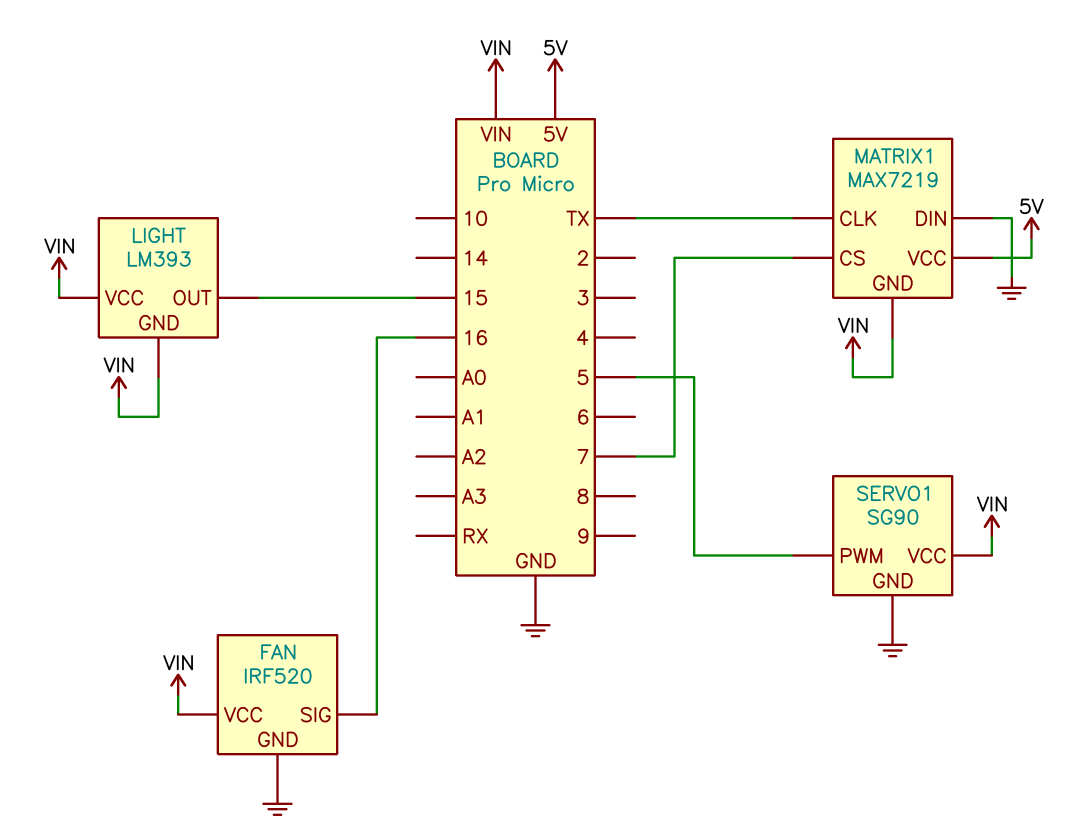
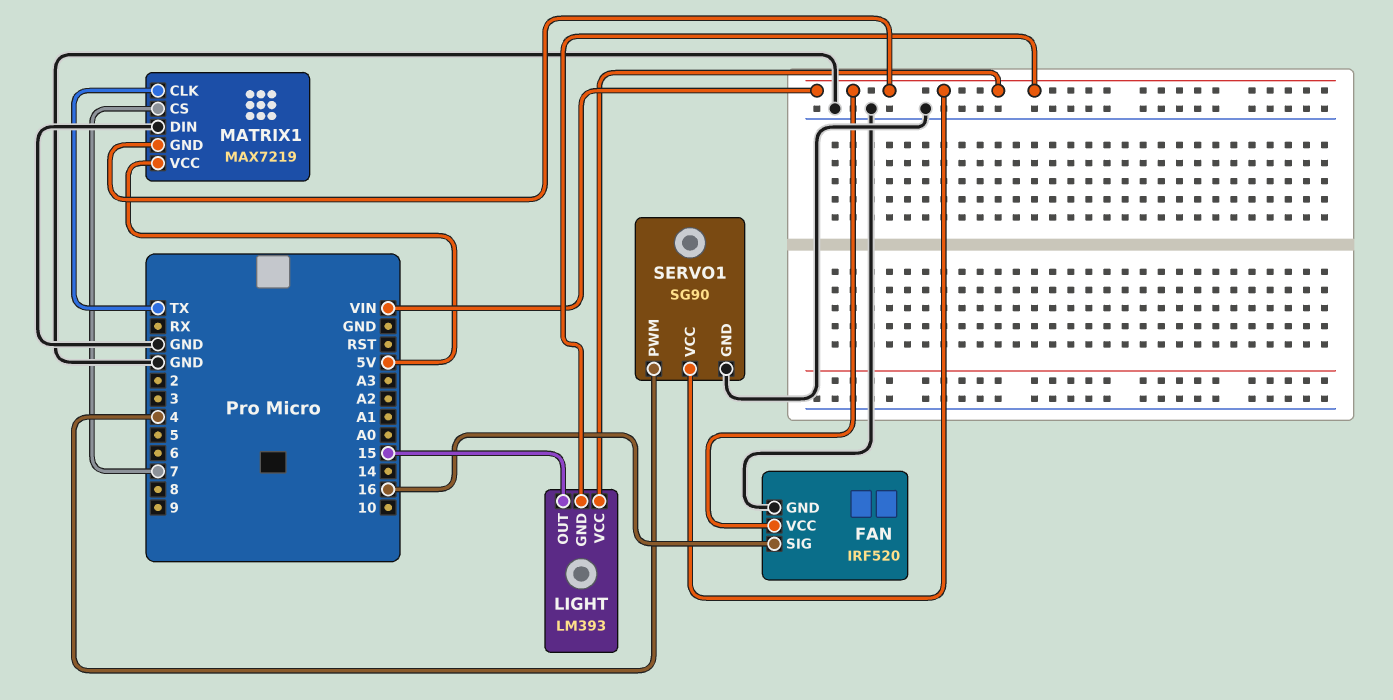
SERVO1 pin PWM: 5 -> 4

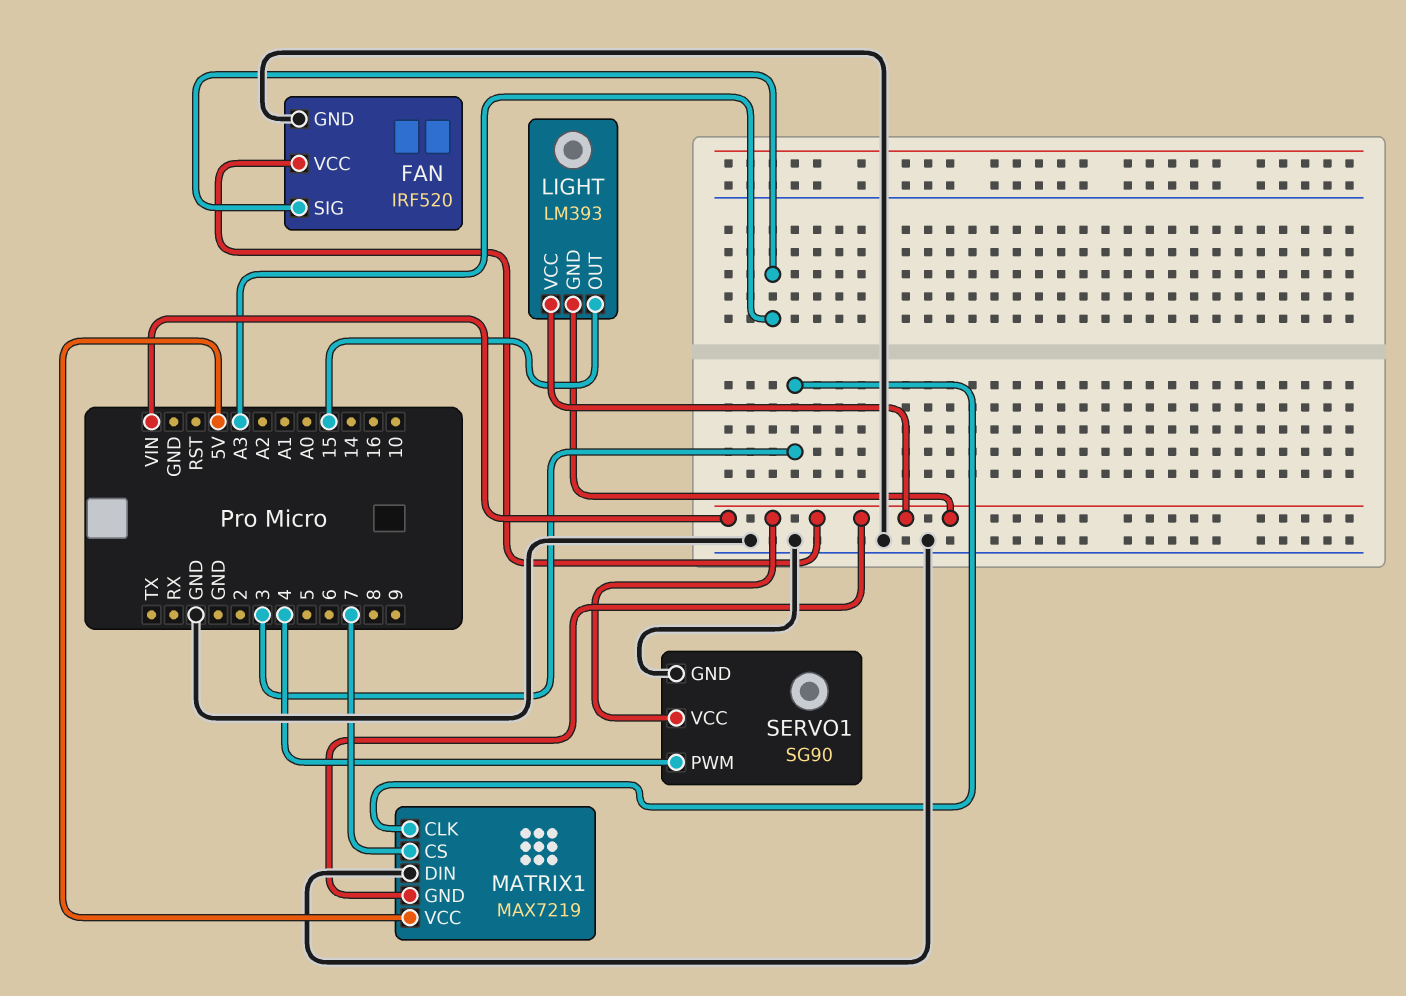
FAN pin SIG: 16 -> A3
MATRIX1 pin CLK: TX -> 3

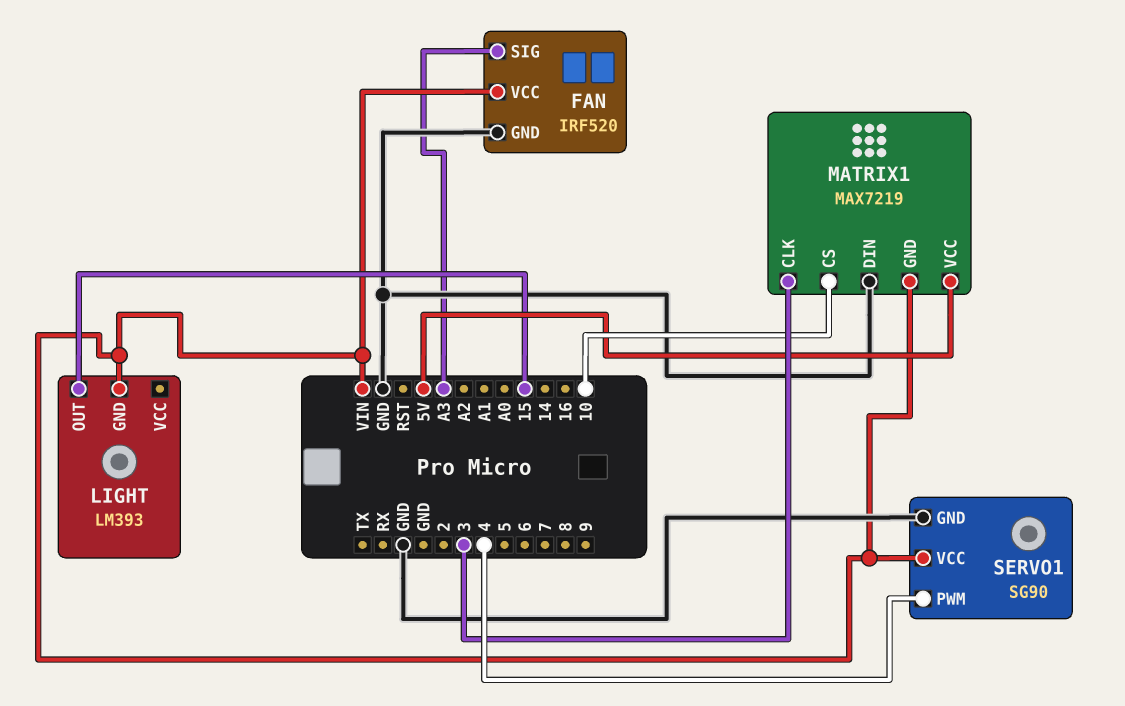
LIGHT pin VCC: VIN -> none
MATRIX1 pin CS: 7 -> 10

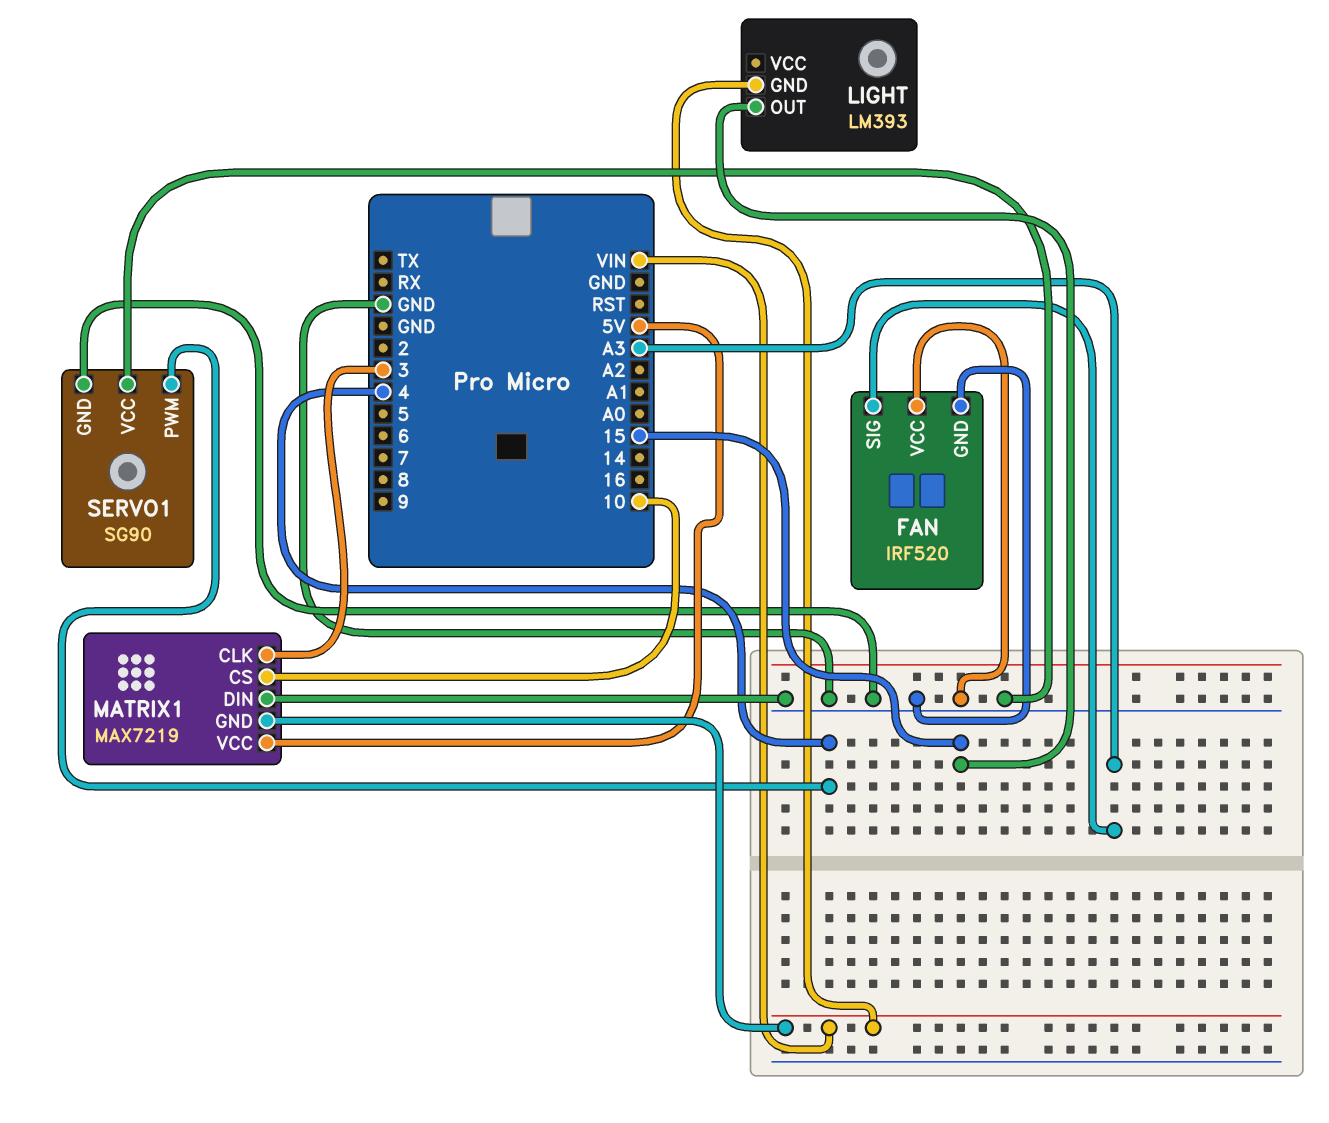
FAN pin VCC: VIN -> GND
SERVO1 pin VCC: VIN -> GND

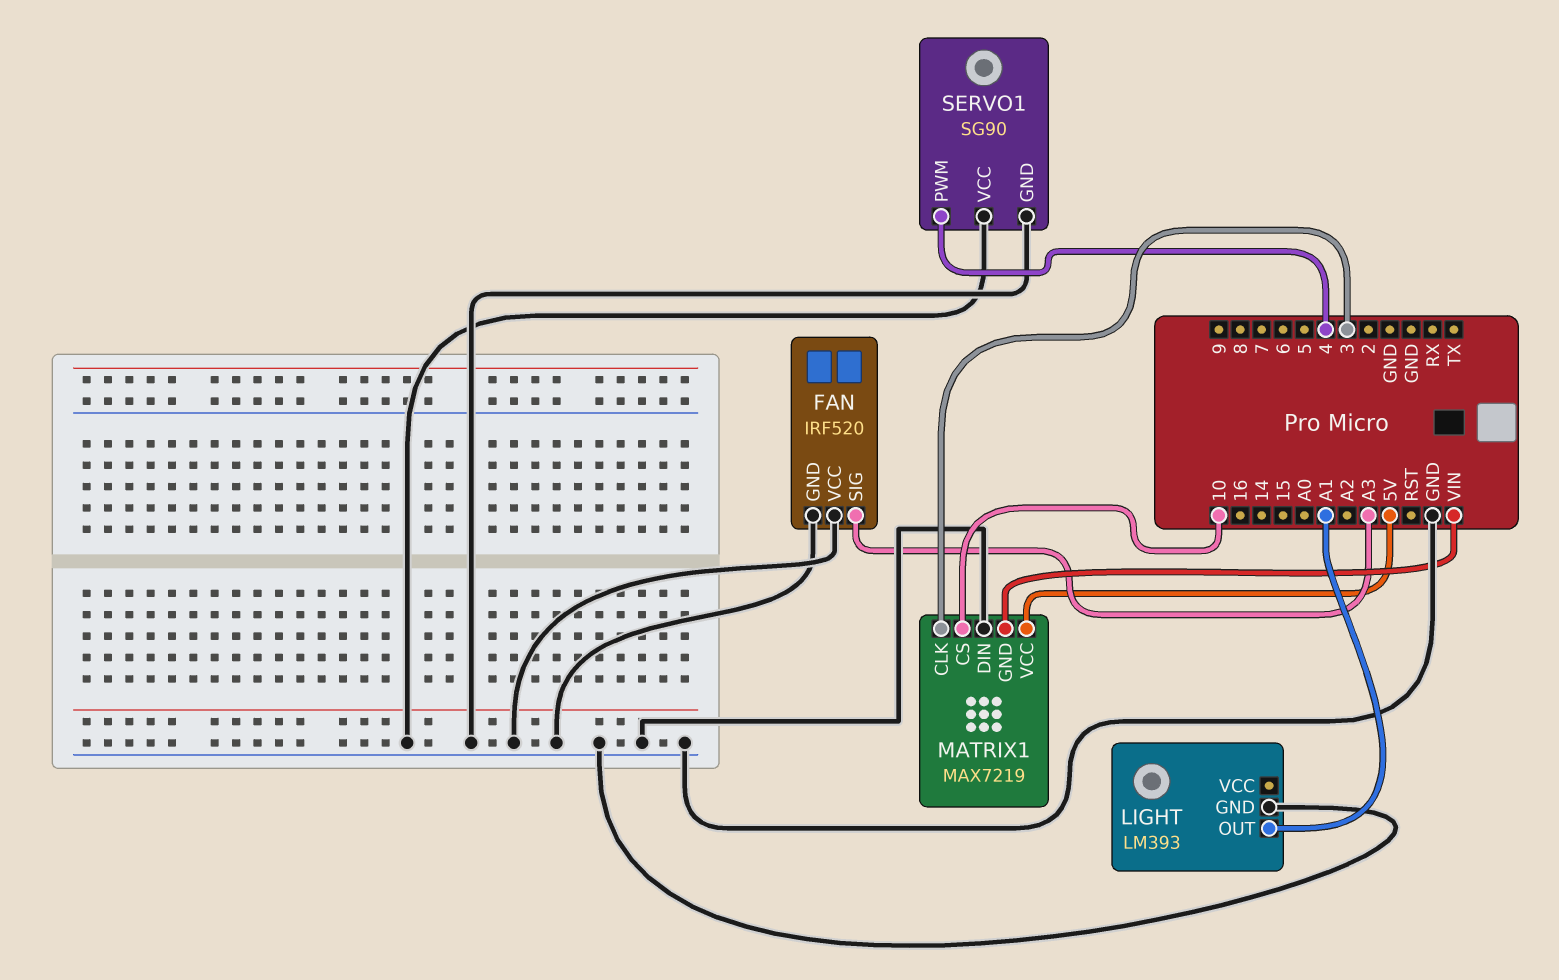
LIGHT pin GND: VIN -> GND
LIGHT pin OUT: 15 -> A1

